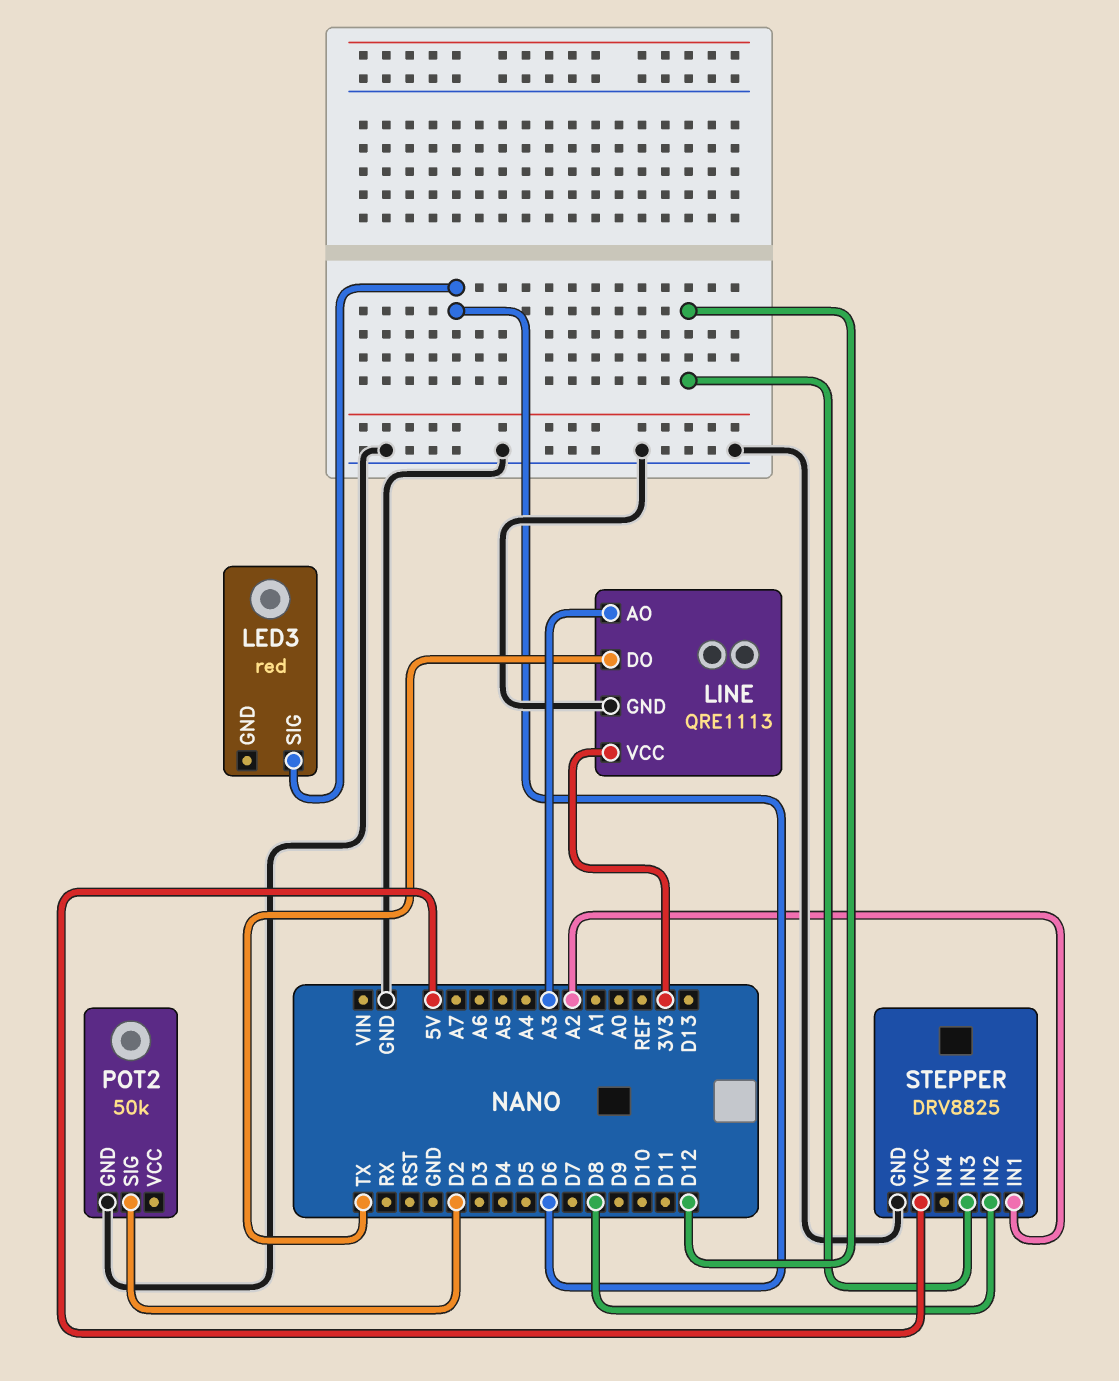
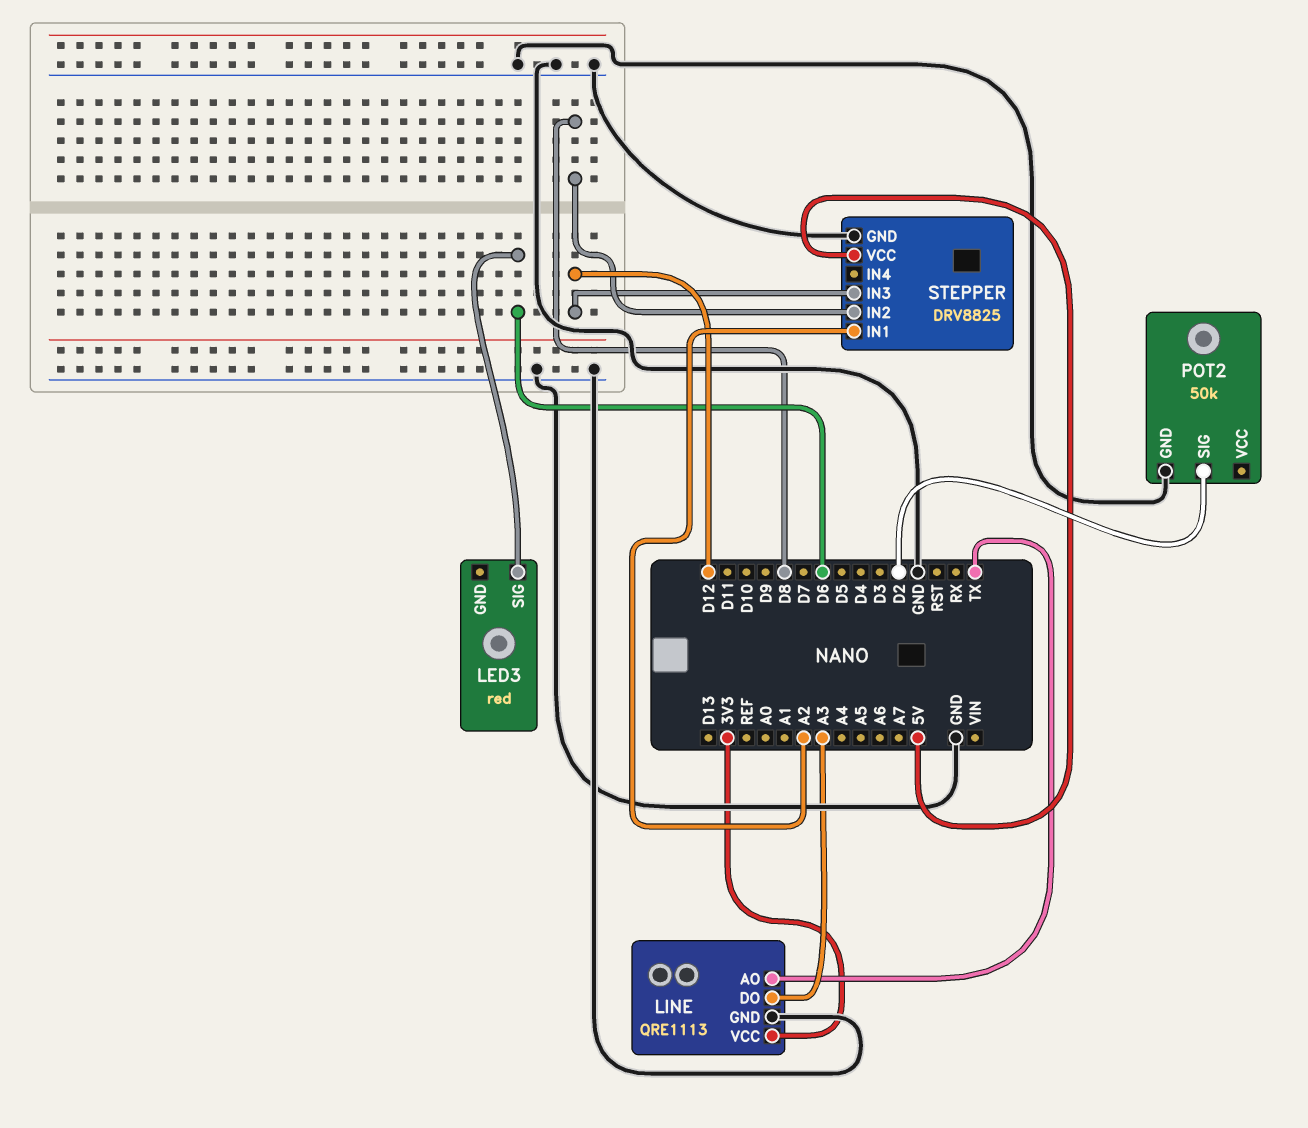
LINE pin AO: A3 -> TX
LINE pin DO: TX -> A3

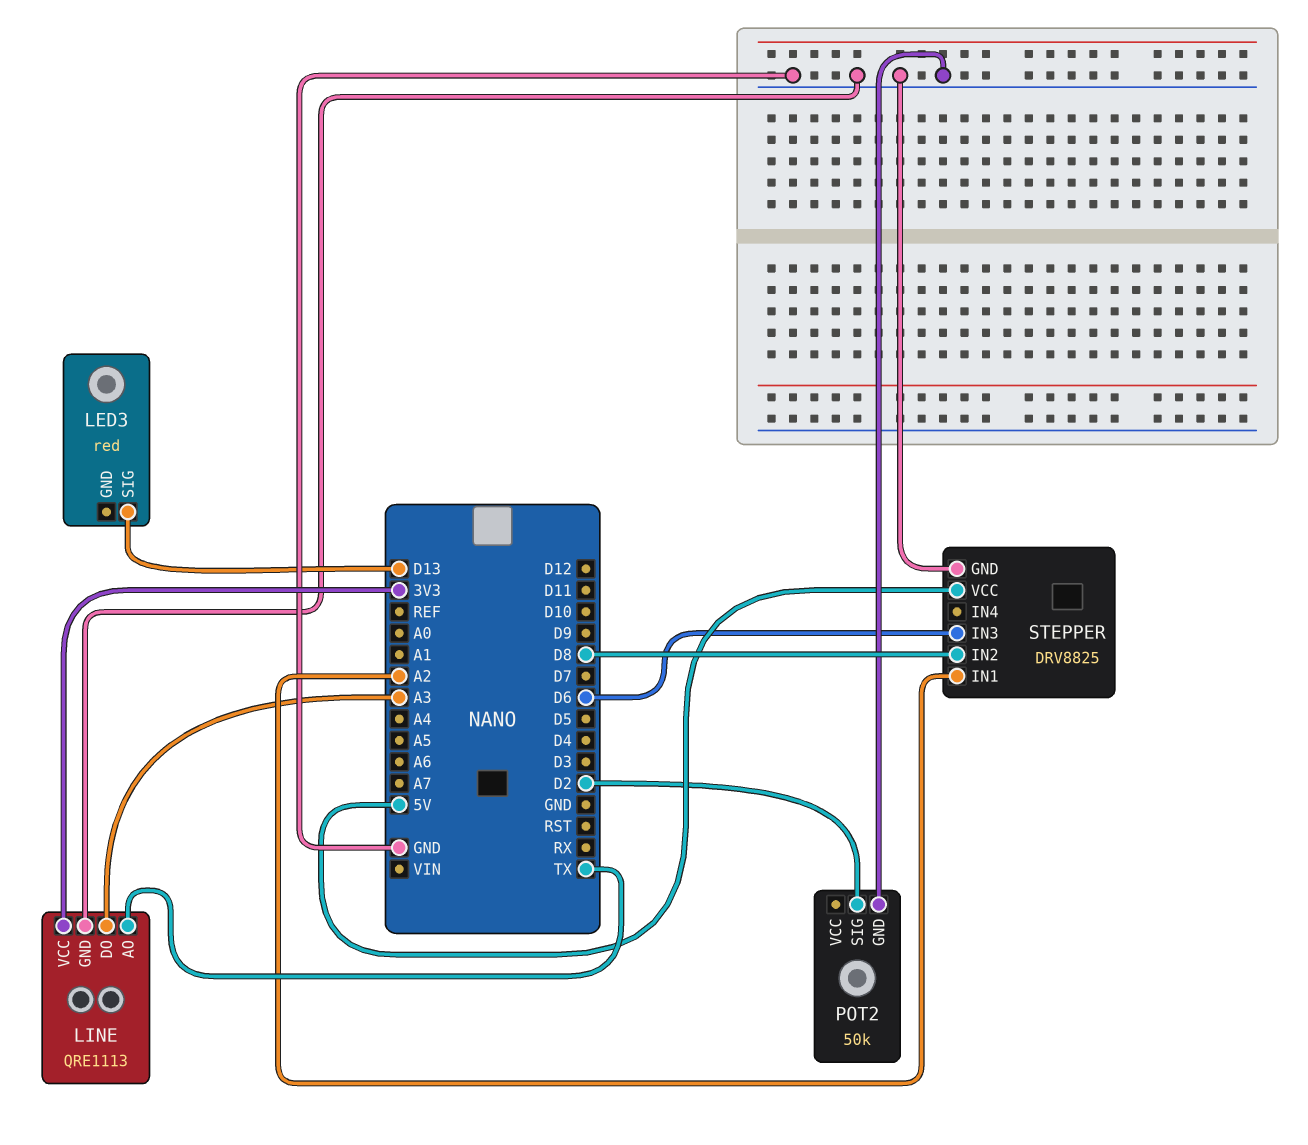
LED3 pin SIG: D6 -> D13
STEPPER pin IN3: D12 -> D6

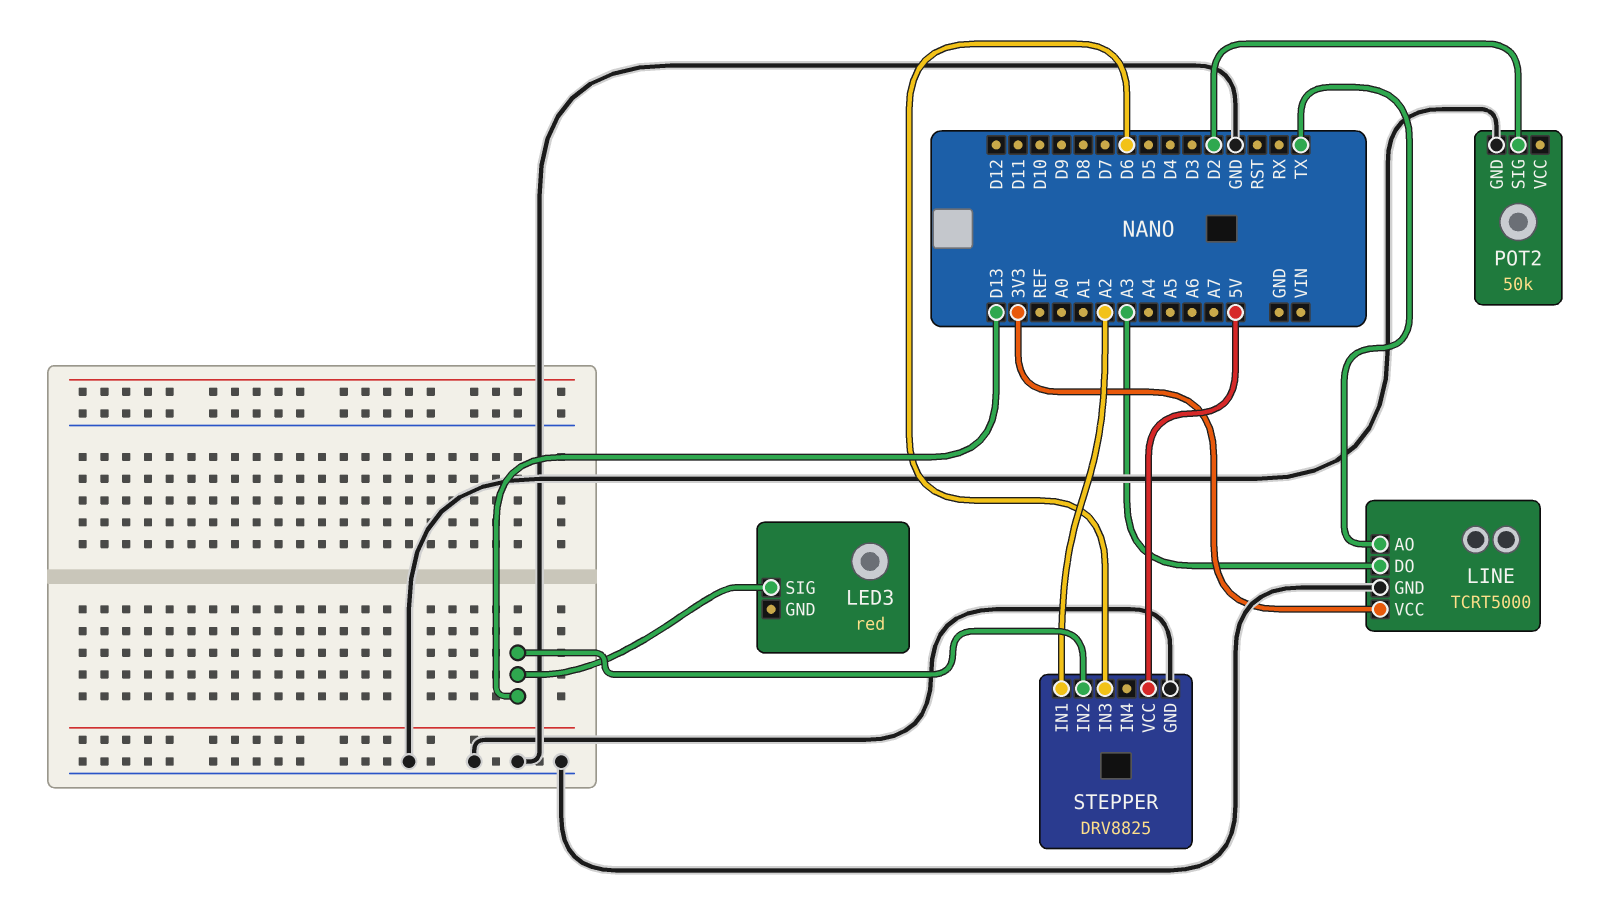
LINE: QRE1113 -> TCRT5000
STEPPER pin IN2: D8 -> D13

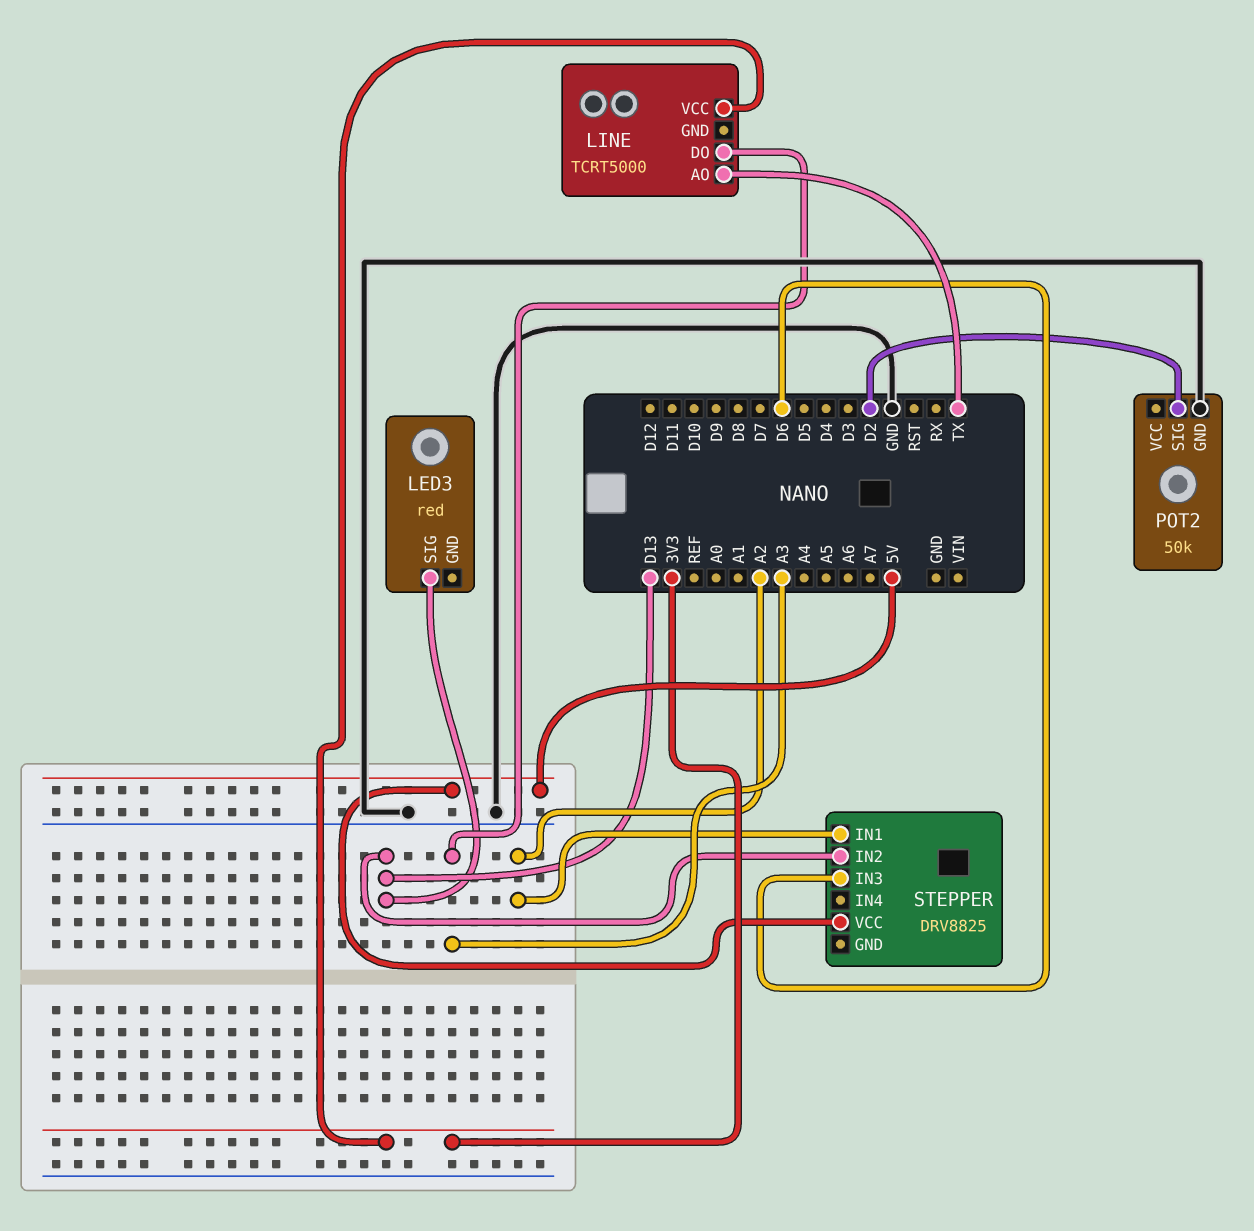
LINE pin GND: GND -> none
STEPPER pin GND: GND -> none

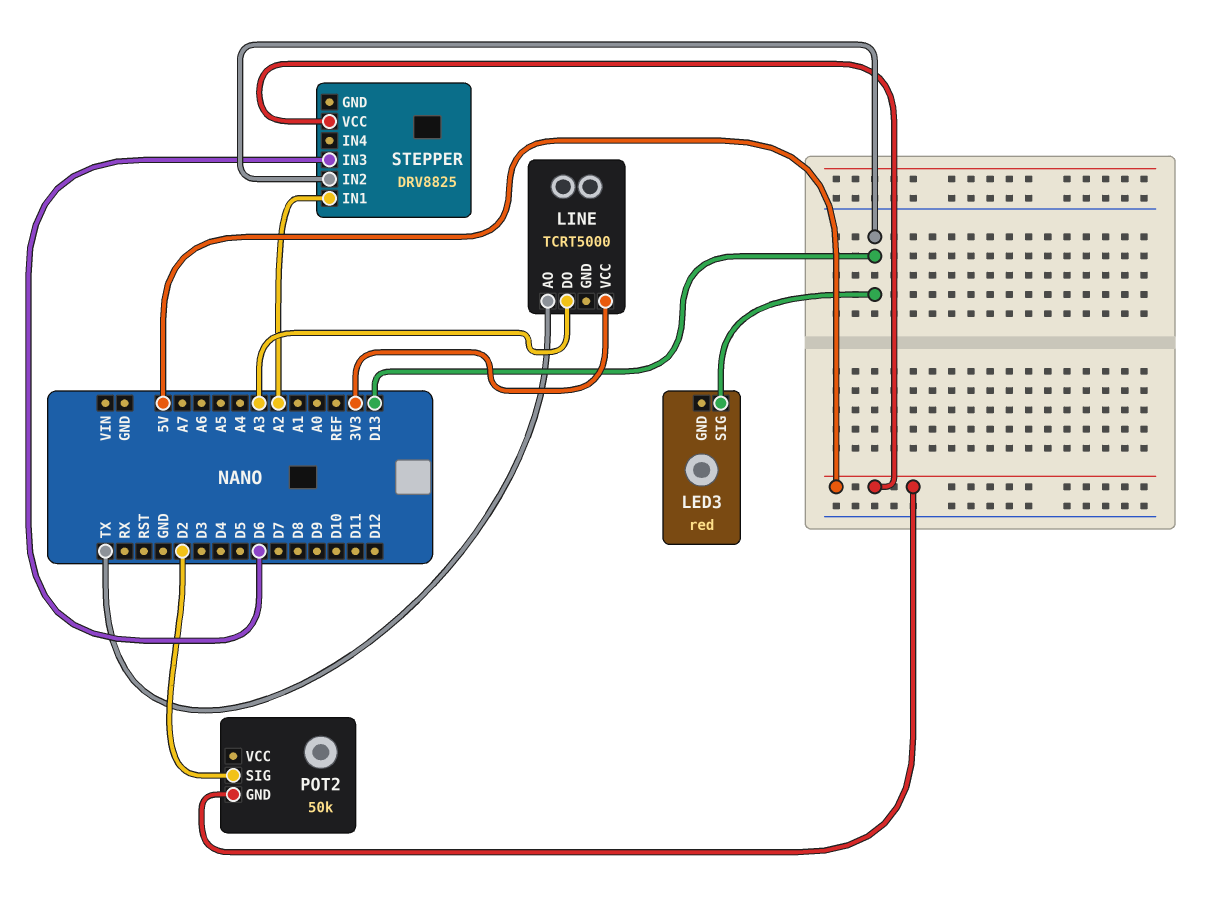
POT2 pin GND: GND -> 5V

